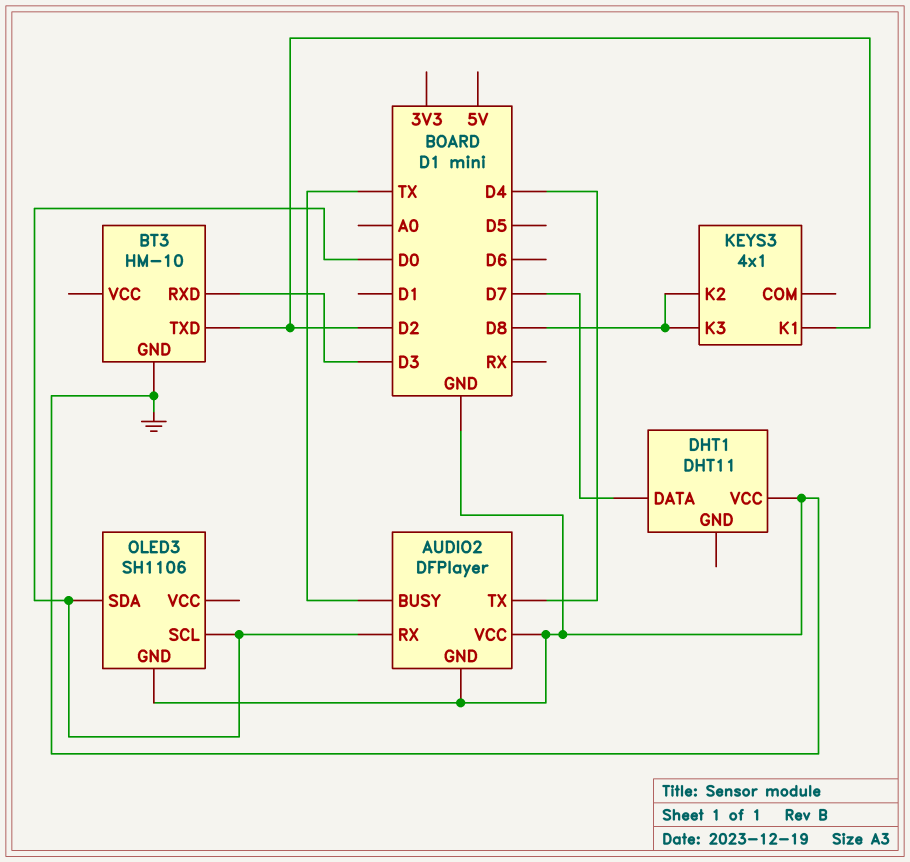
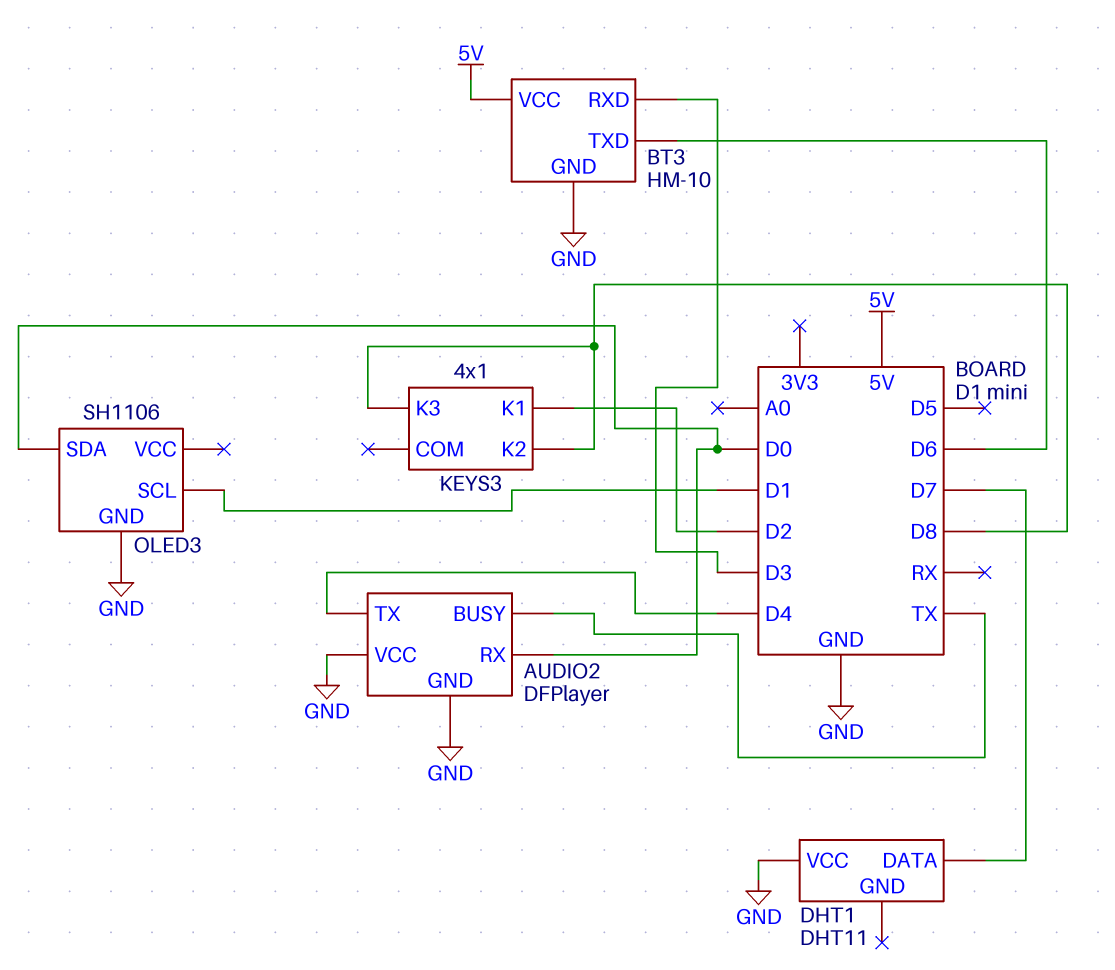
BT3 pin TXD: D2 -> D6
BT3 pin VCC: none -> 5V
OLED3 pin SCL: D0 -> D1

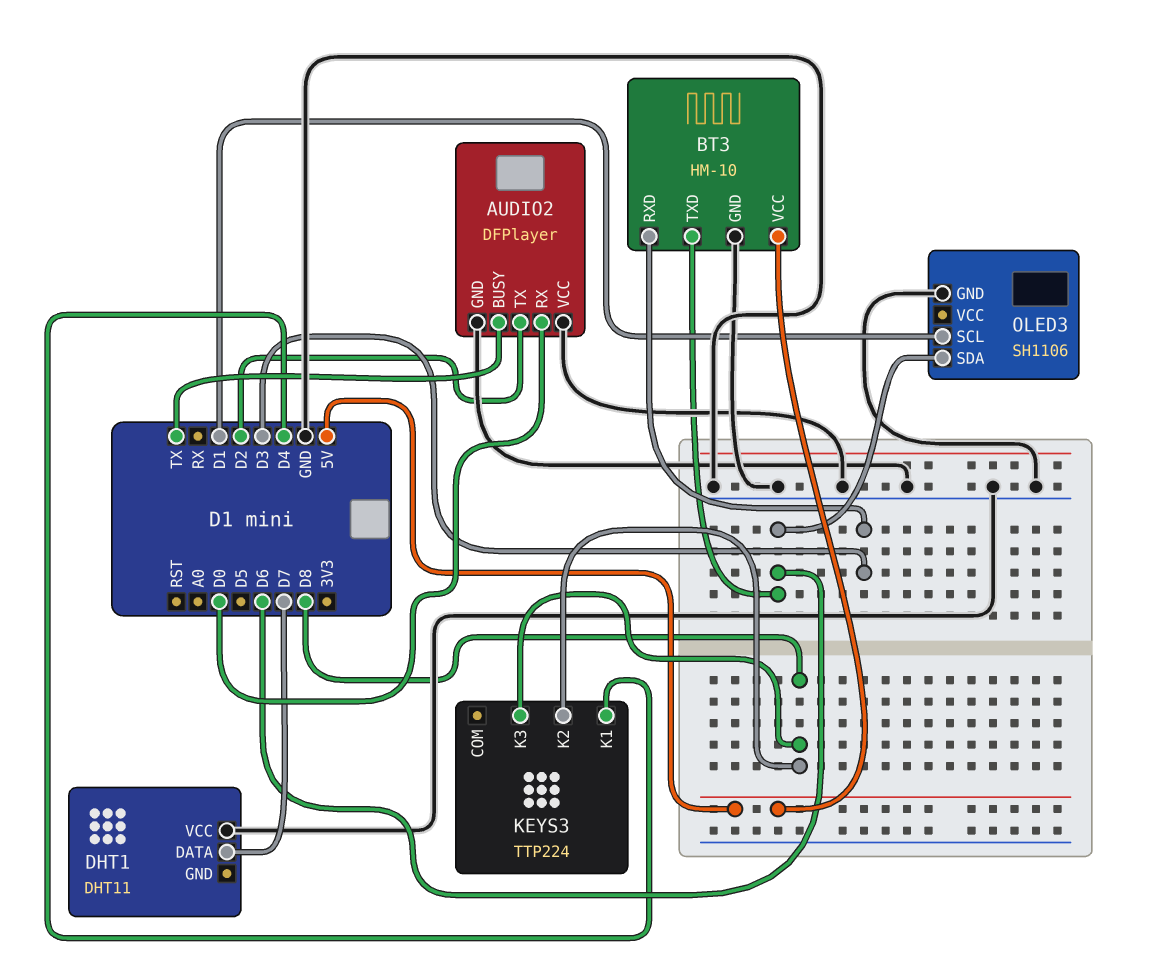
AUDIO2 pin TX: D4 -> D2
KEYS3: 4x1 -> TTP224
KEYS3 pin K1: D2 -> D4
OLED3 pin SDA: D0 -> D6

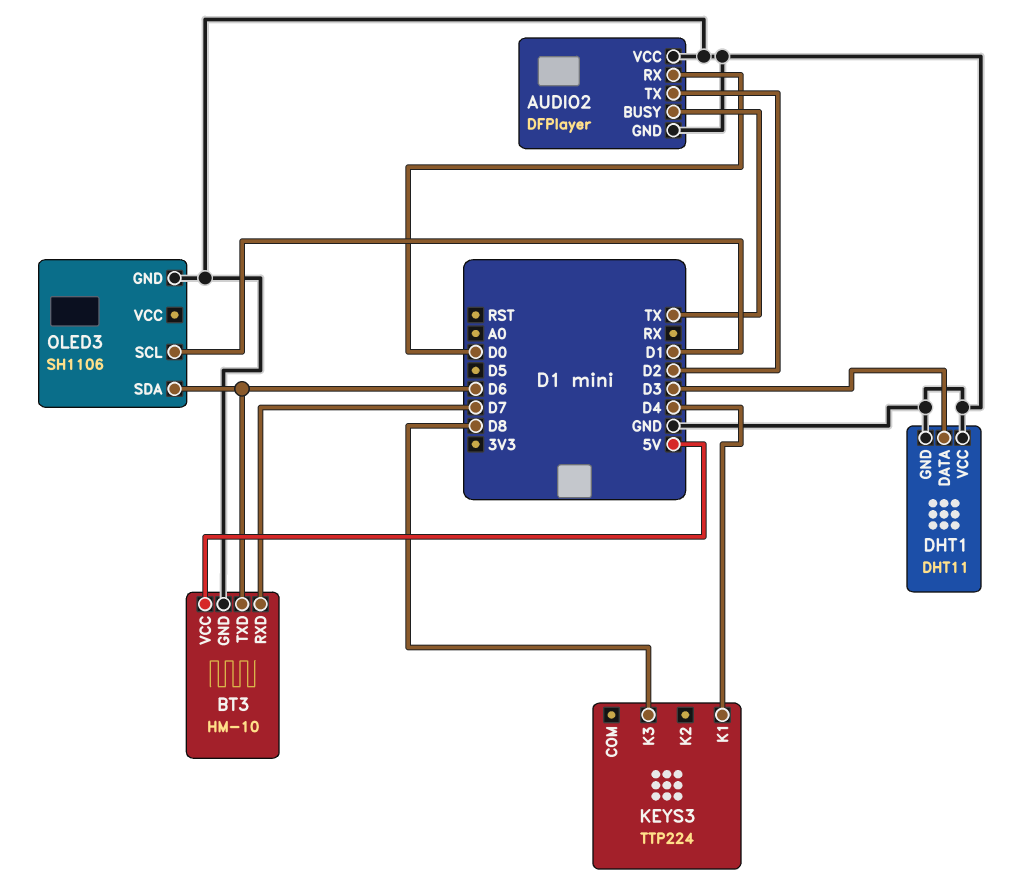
BT3 pin RXD: D3 -> D7
DHT1 pin DATA: D7 -> D3
DHT1 pin GND: none -> GND
KEYS3 pin K2: D8 -> none

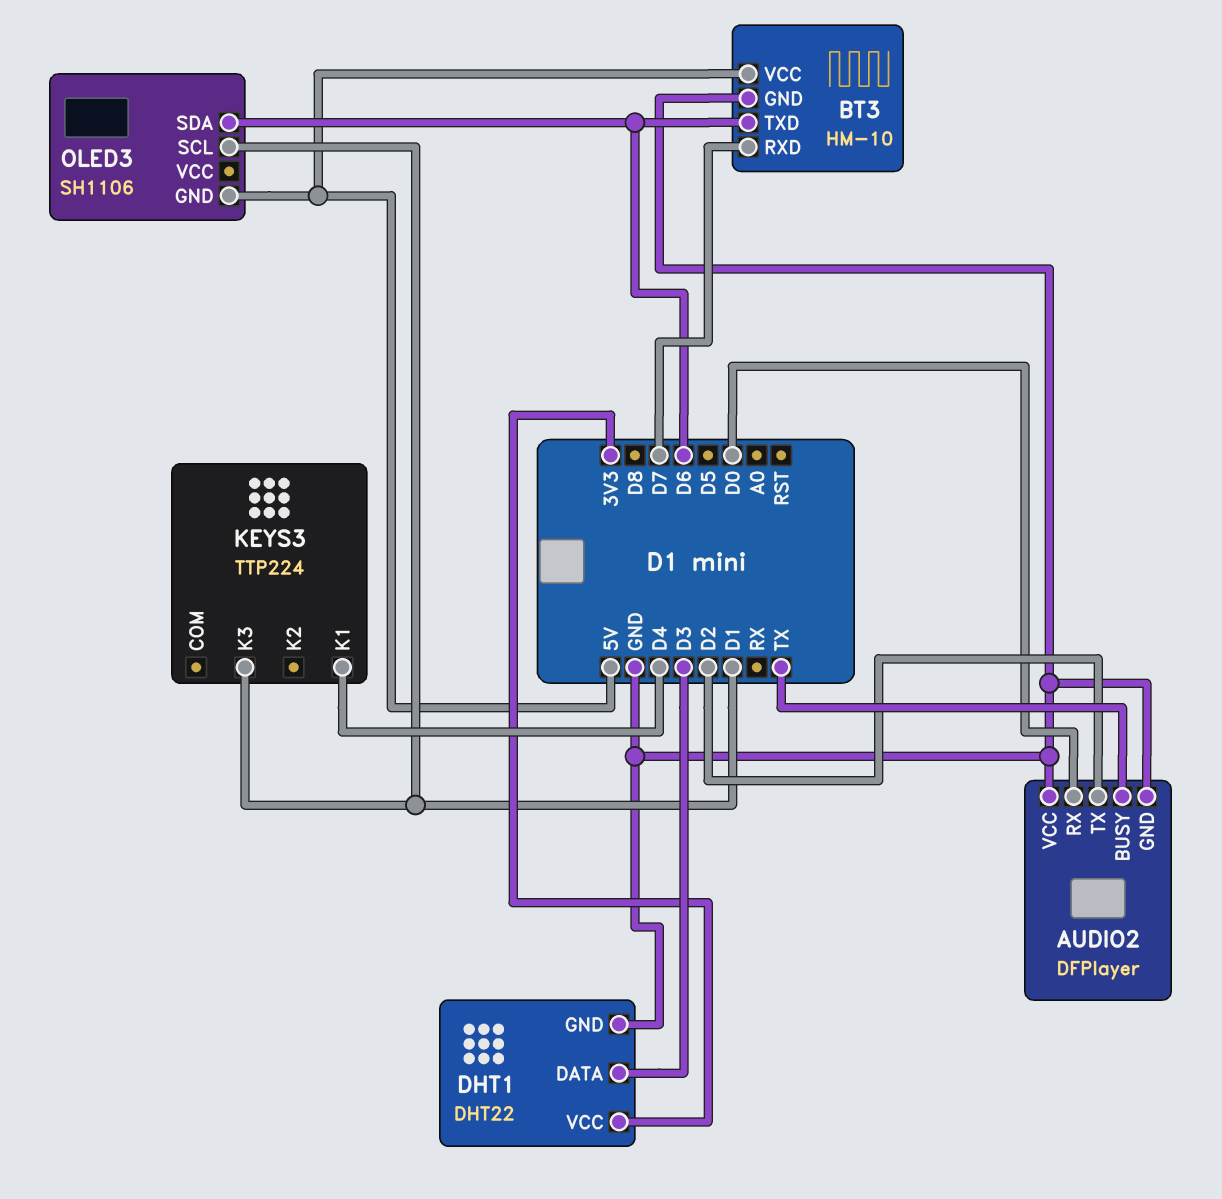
DHT1: DHT11 -> DHT22
DHT1 pin VCC: GND -> 3V3
KEYS3 pin K3: D8 -> D1
OLED3 pin GND: GND -> 5V

